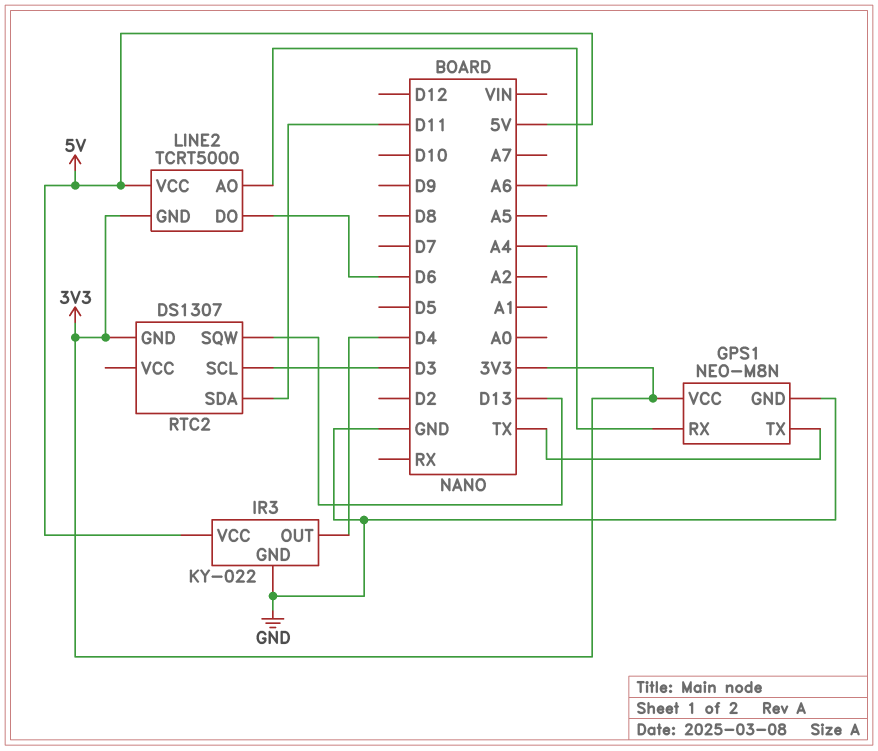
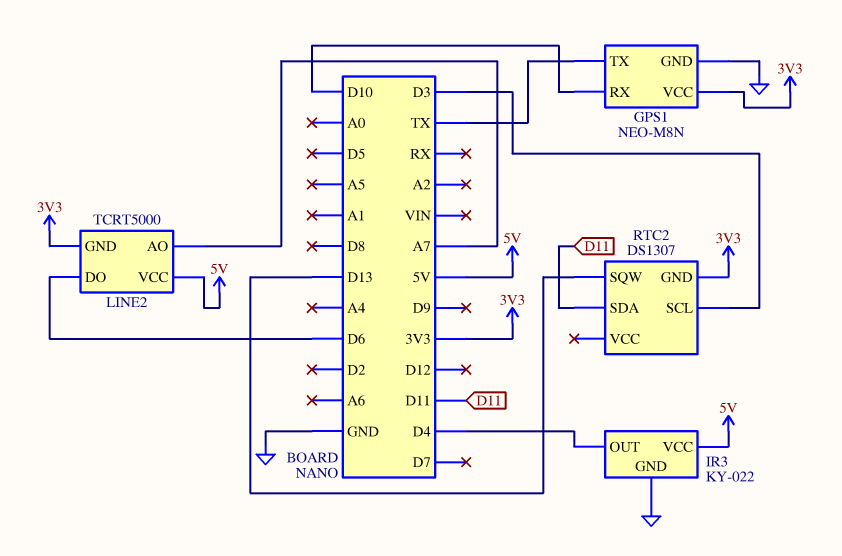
GPS1 pin RX: A4 -> D10
LINE2 pin AO: A6 -> A7

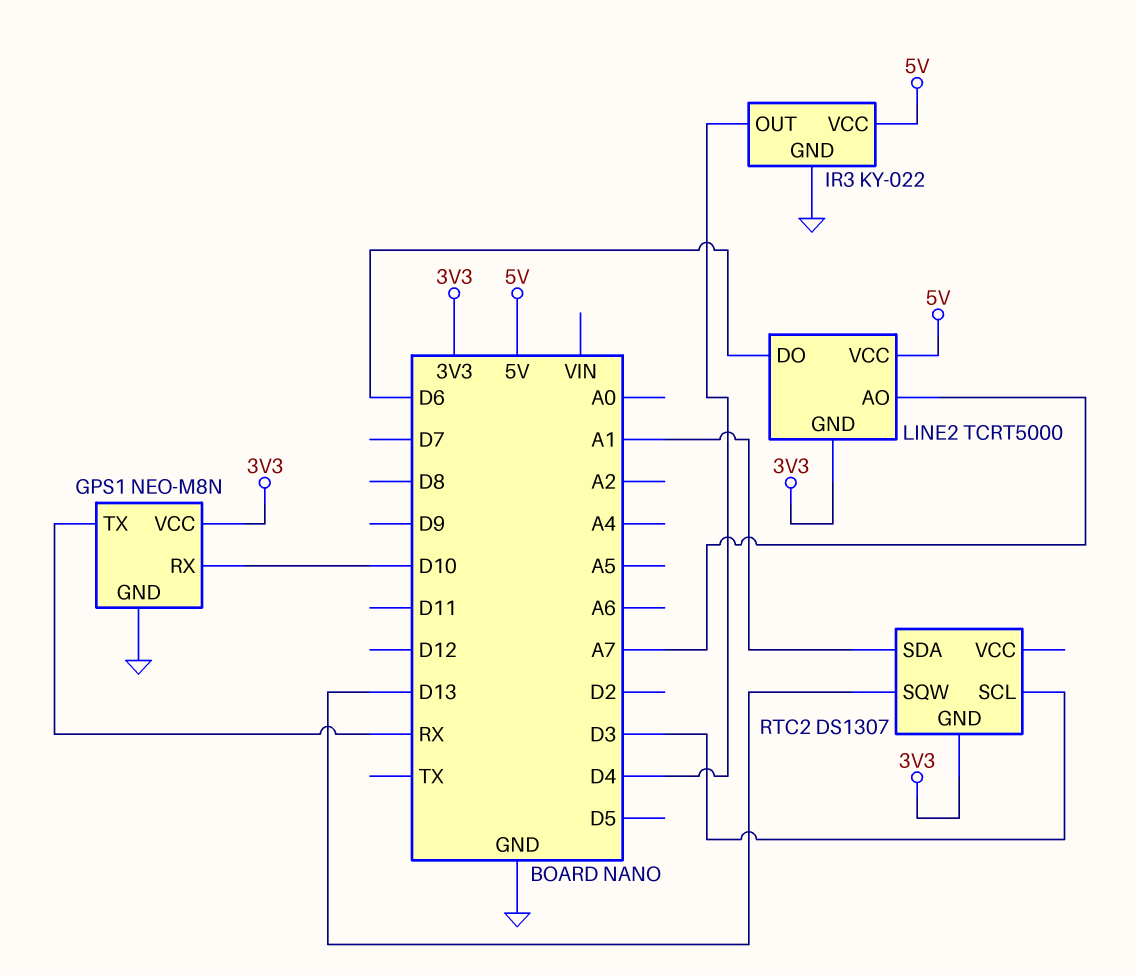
GPS1 pin TX: TX -> RX
RTC2 pin SDA: D11 -> A1

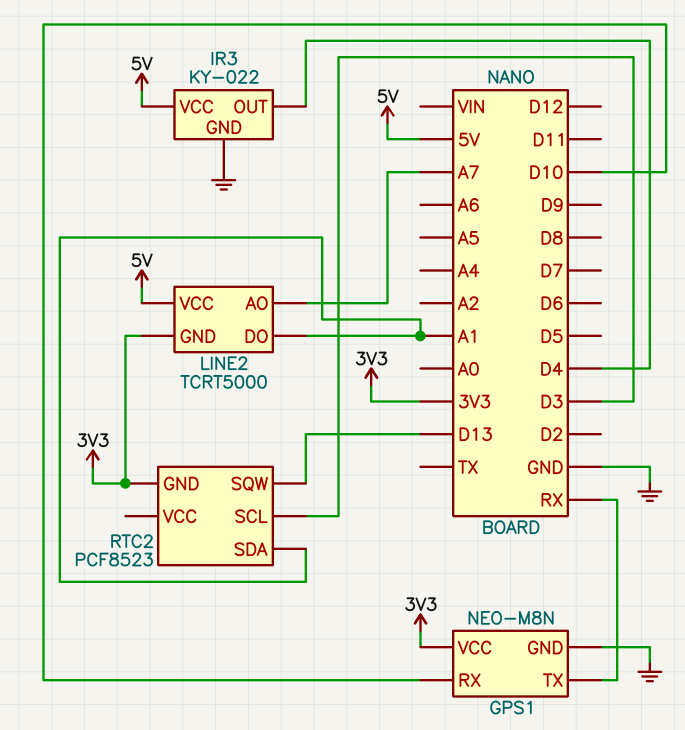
LINE2 pin DO: D6 -> A1
RTC2: DS1307 -> PCF8523

